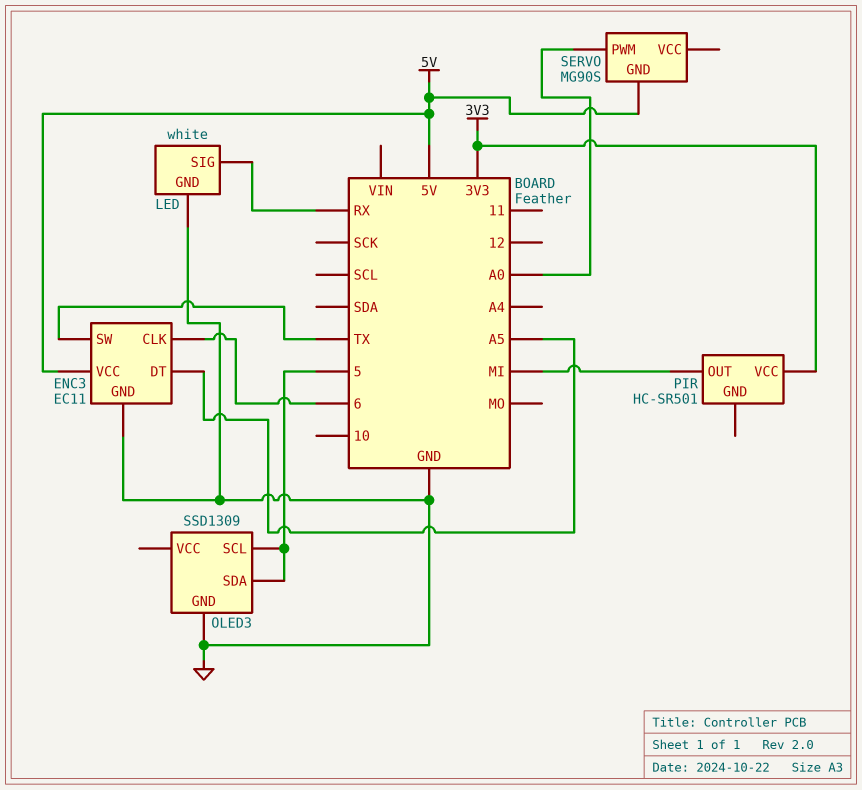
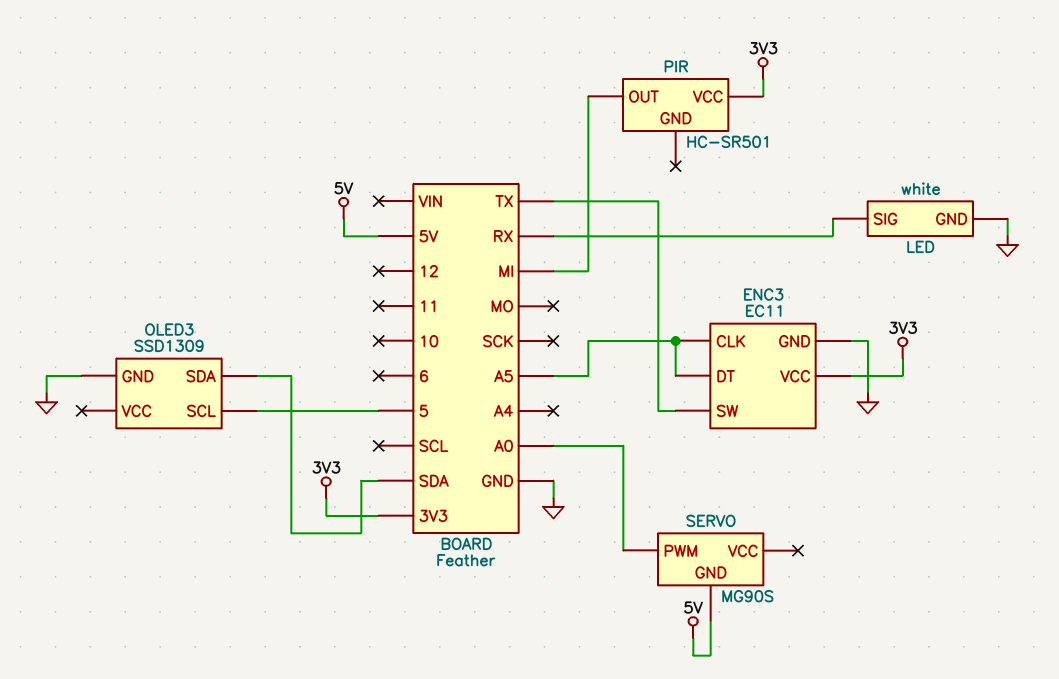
ENC3 pin CLK: 6 -> A5
ENC3 pin VCC: 5V -> 3V3
OLED3 pin SDA: 5 -> SDA

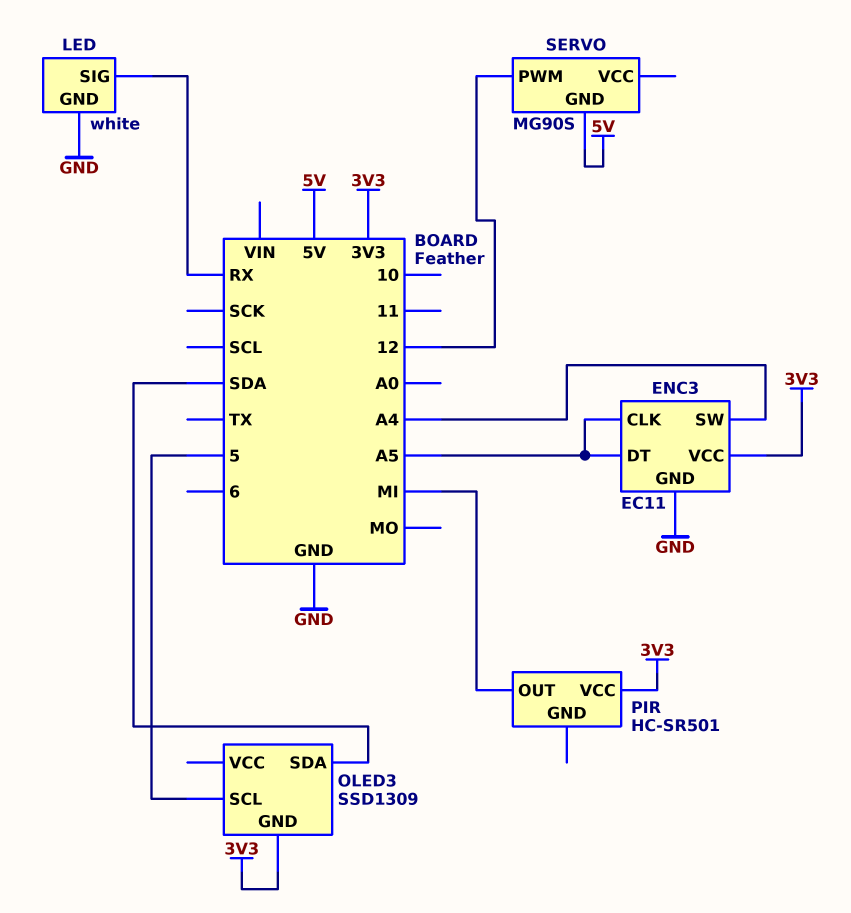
ENC3 pin SW: TX -> A4
OLED3 pin GND: GND -> 3V3
SERVO pin PWM: A0 -> 12

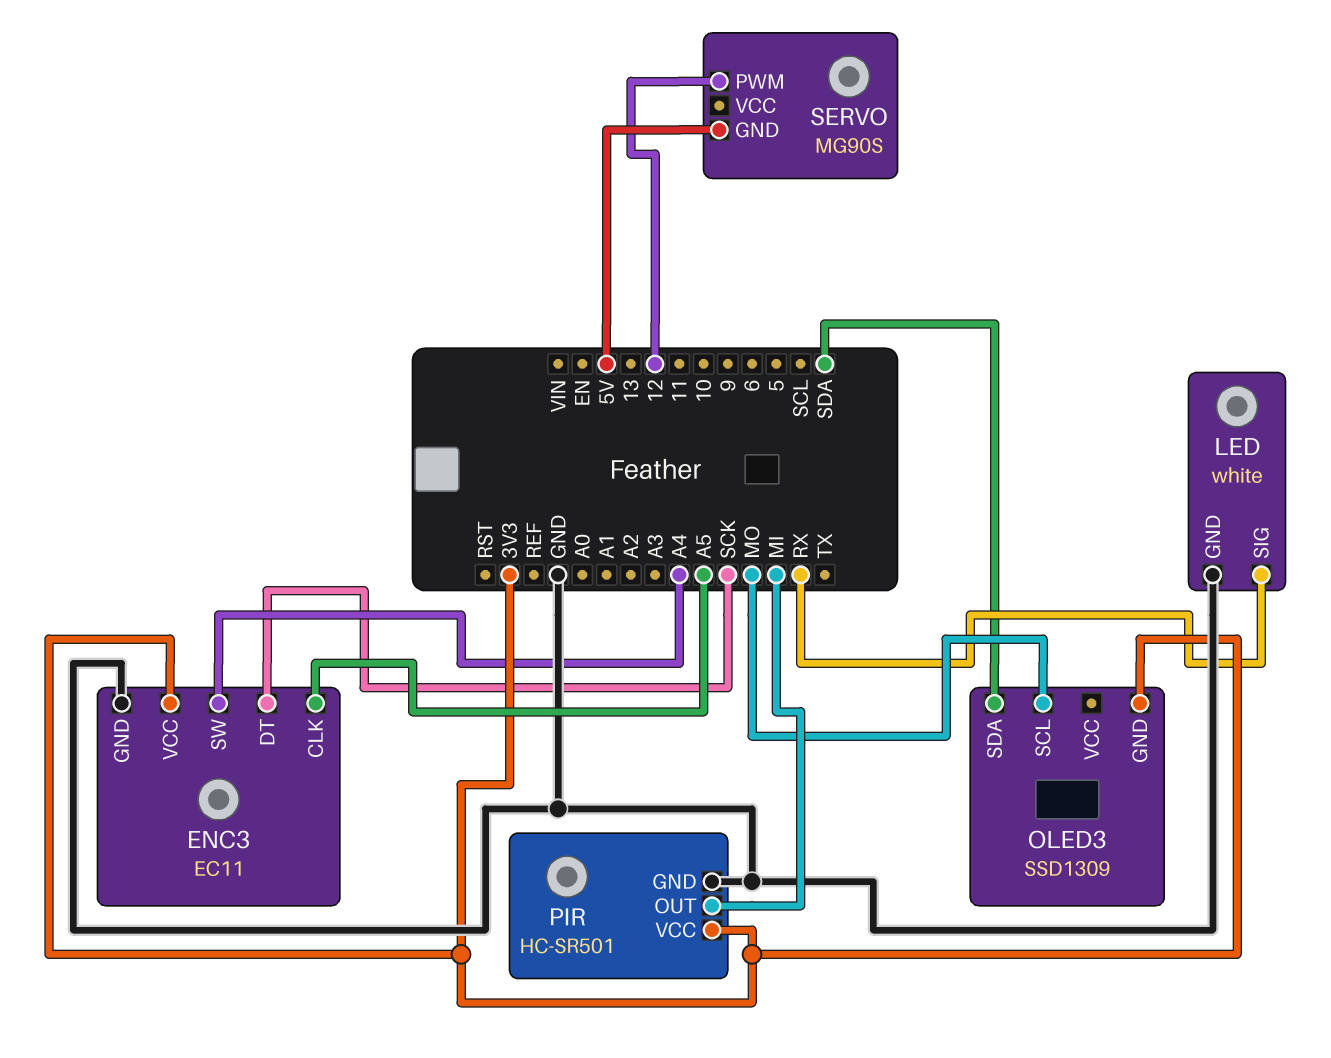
ENC3 pin DT: A5 -> SCK
OLED3 pin SCL: 5 -> MO
PIR pin GND: none -> GND

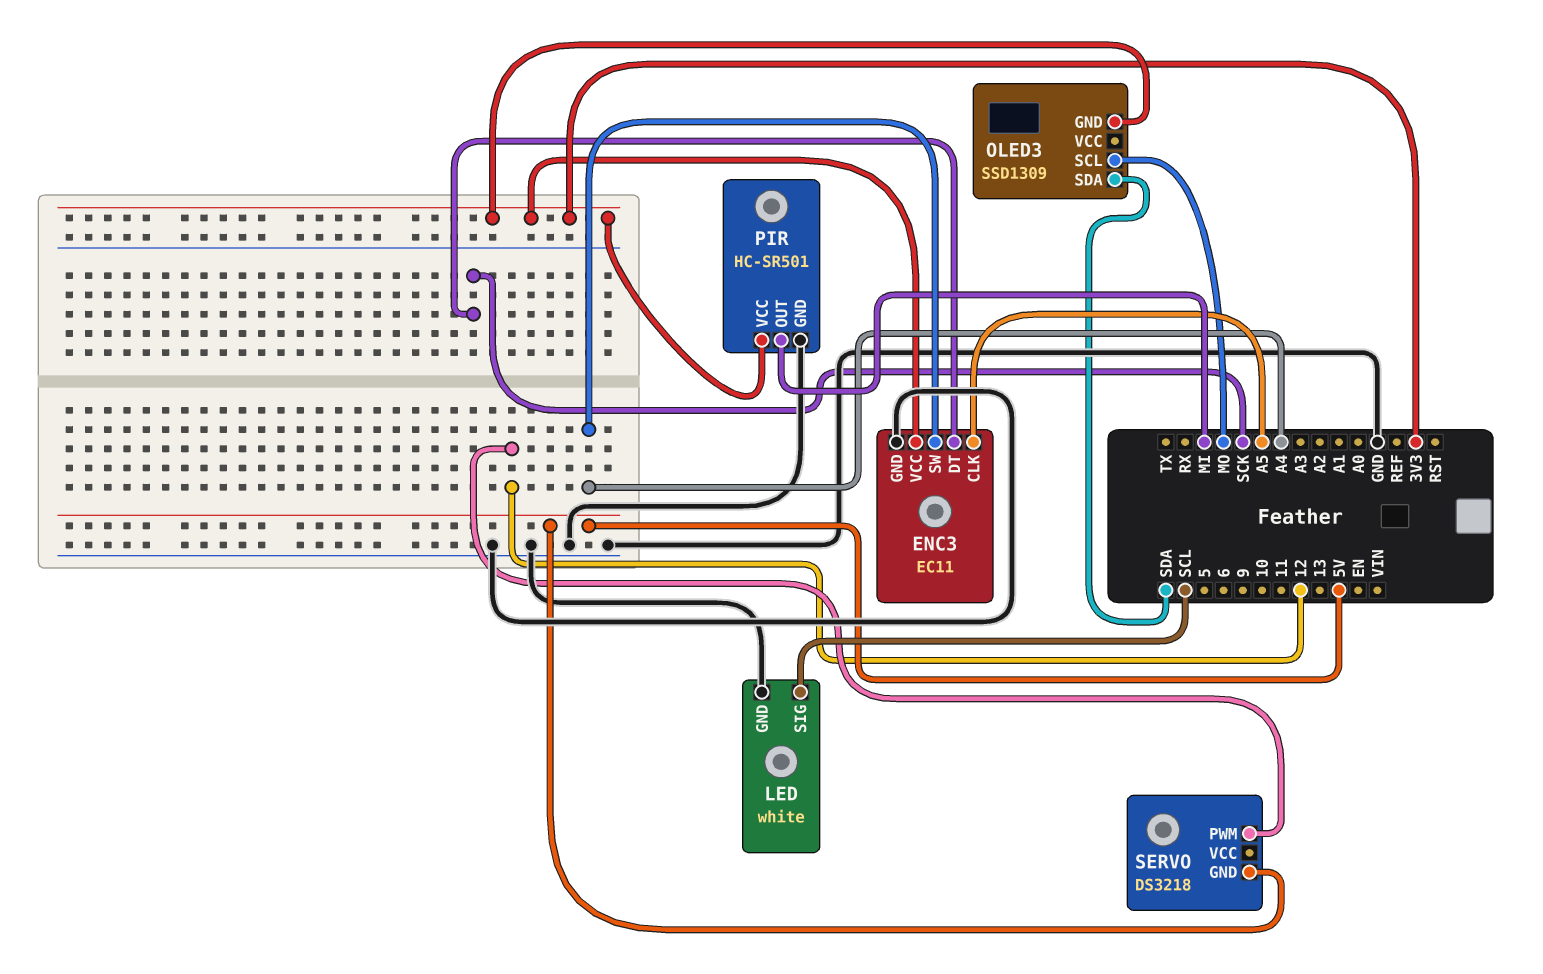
LED pin SIG: RX -> SCL
SERVO: MG90S -> DS3218

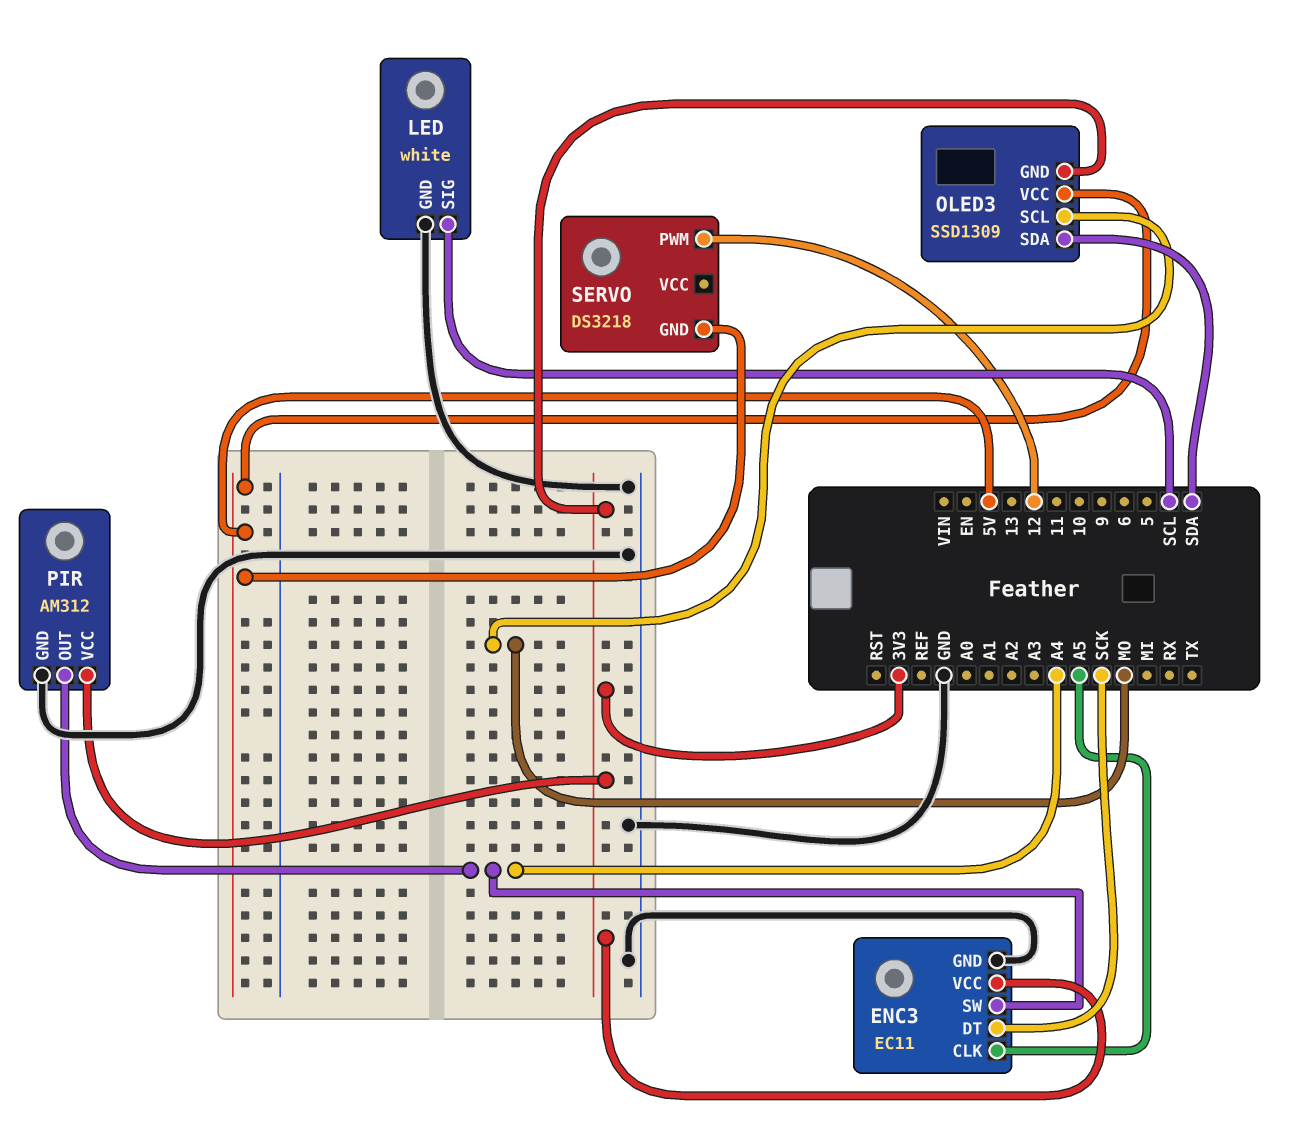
OLED3 pin VCC: none -> 5V
PIR: HC-SR501 -> AM312
PIR pin OUT: MI -> A4

